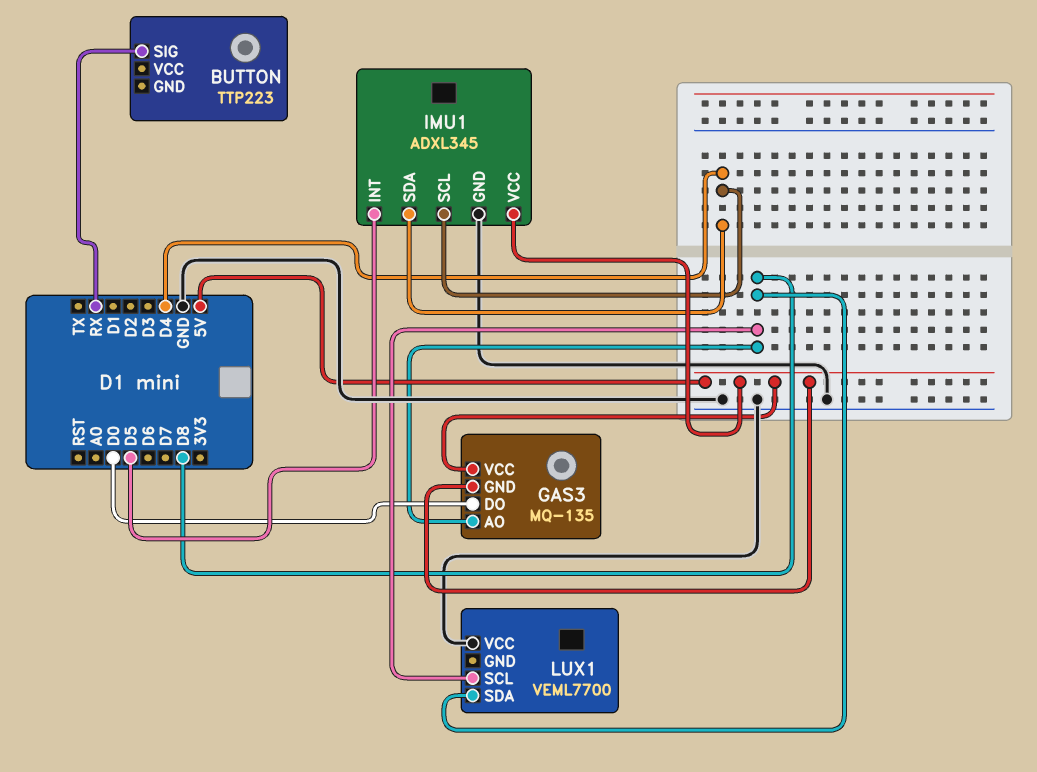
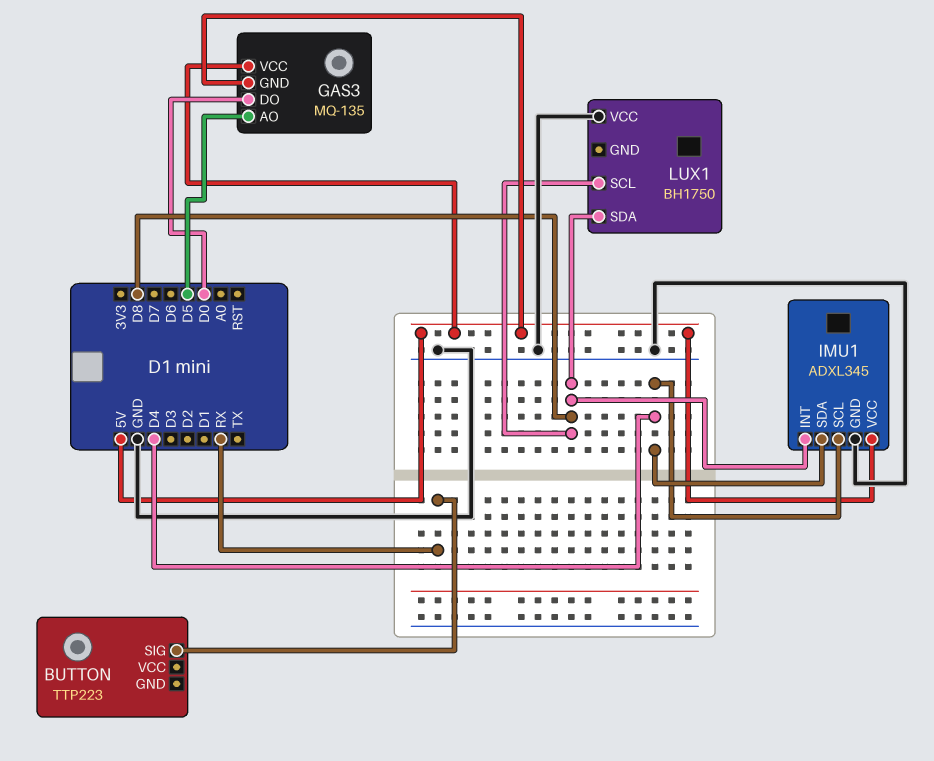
GAS3 pin AO: D8 -> D5
IMU1 pin INT: D5 -> D8
LUX1: VEML7700 -> BH1750

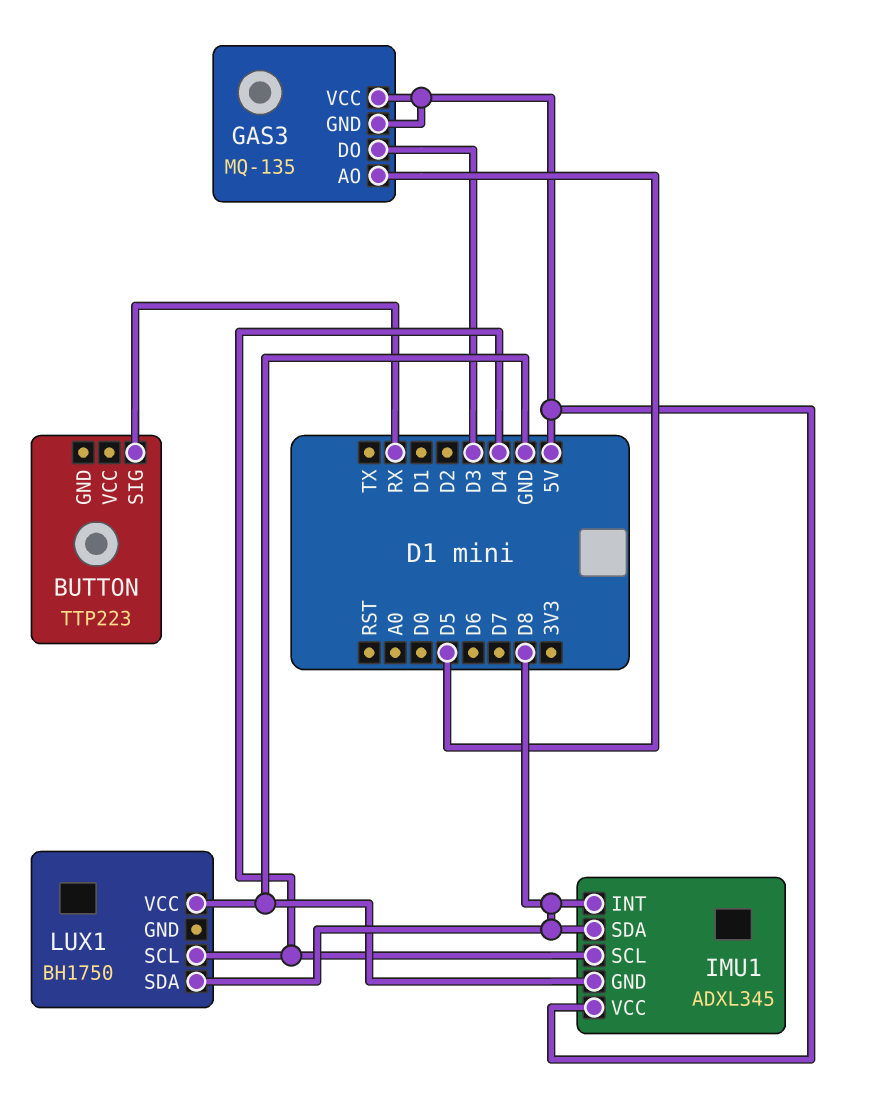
GAS3 pin DO: D0 -> D3
IMU1 pin SDA: D4 -> D8
LUX1 pin SCL: D8 -> D4

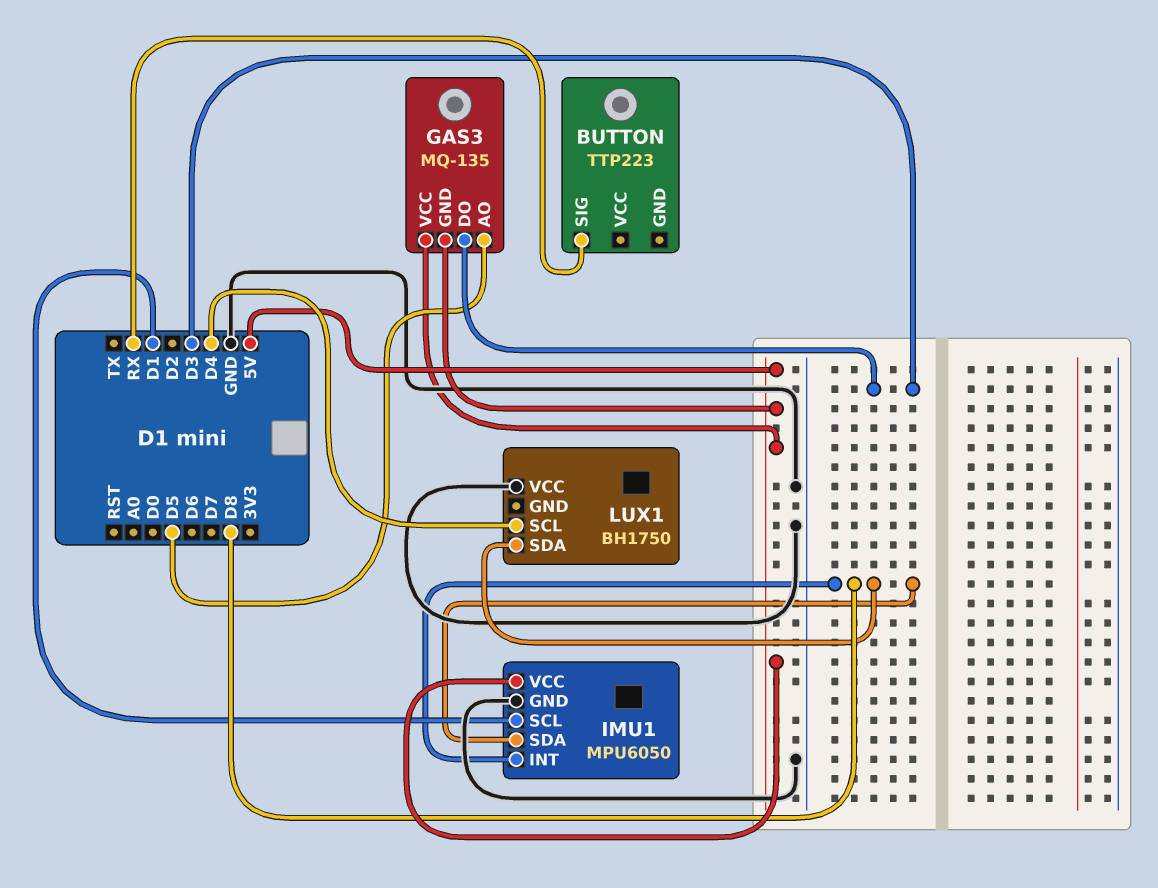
IMU1: ADXL345 -> MPU6050
IMU1 pin SCL: D4 -> D1

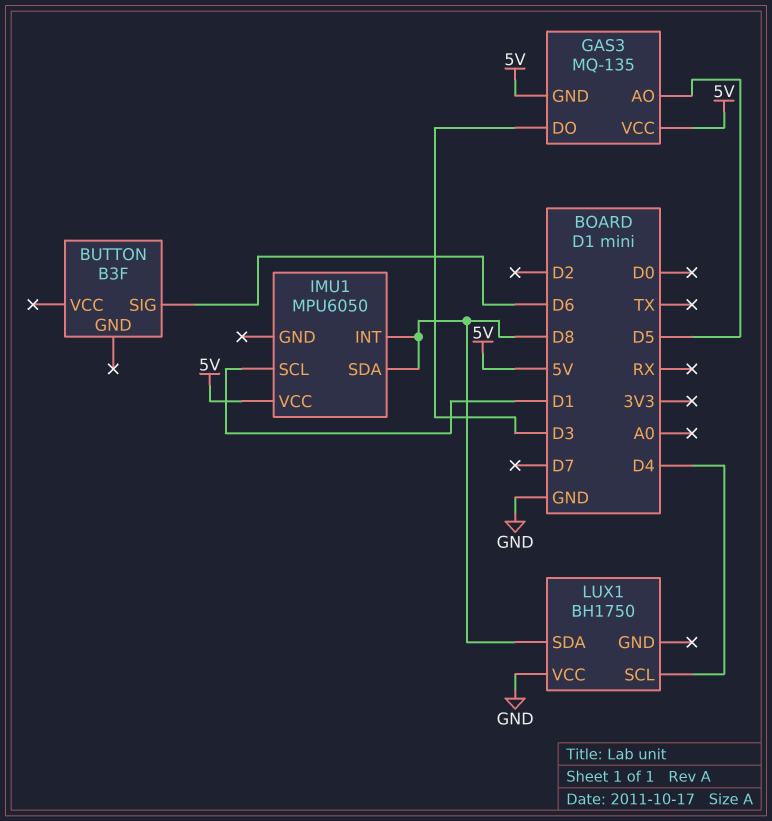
BUTTON: TTP223 -> B3F
BUTTON pin SIG: RX -> D6
IMU1 pin GND: GND -> none

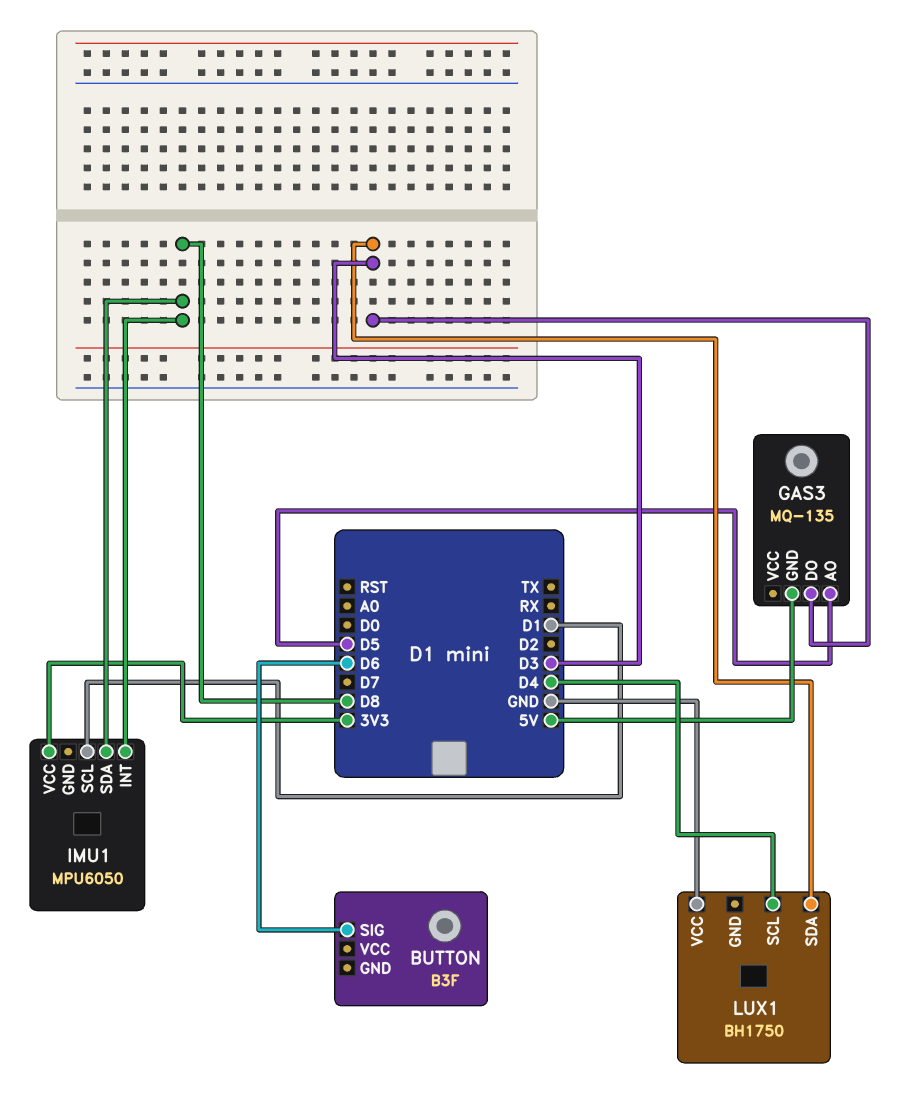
GAS3 pin VCC: 5V -> none
IMU1 pin VCC: 5V -> 3V3
LUX1 pin SDA: D8 -> D3

